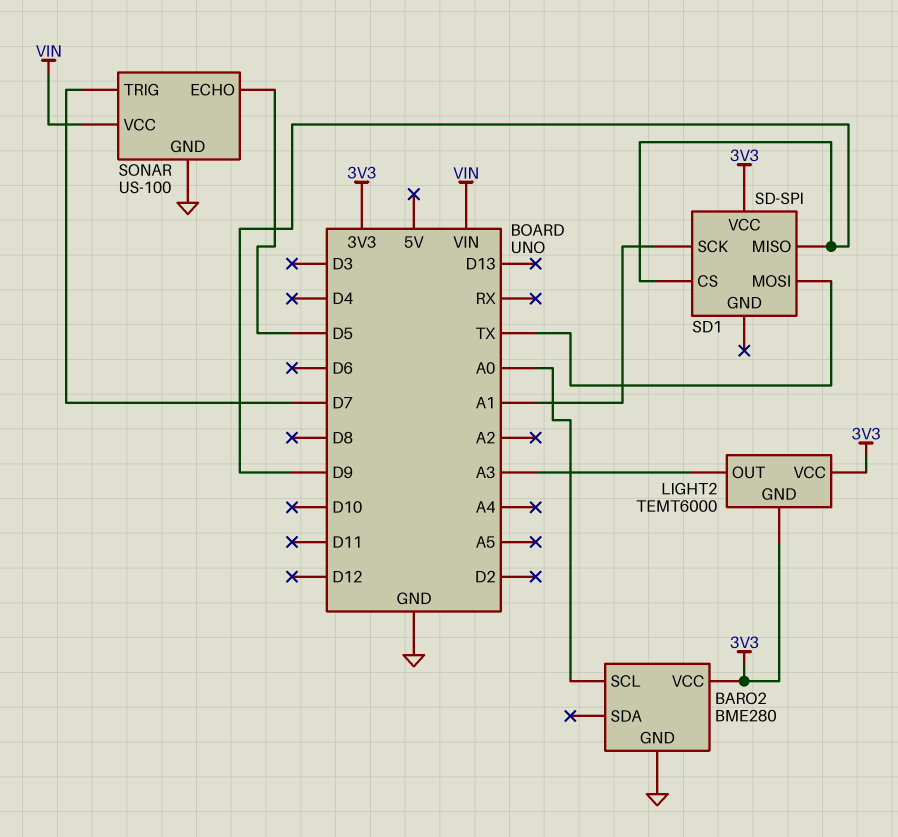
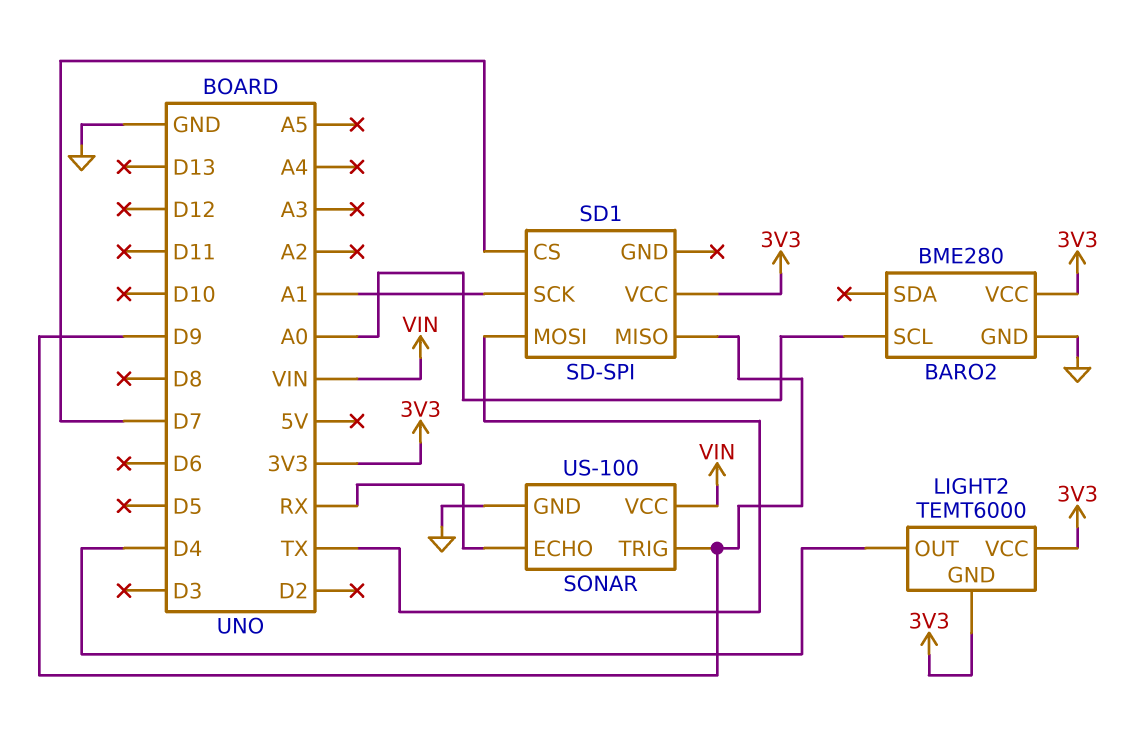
LIGHT2 pin OUT: A3 -> D4
SD1 pin CS: D9 -> D7
SONAR pin ECHO: D5 -> RX
SONAR pin TRIG: D7 -> D9

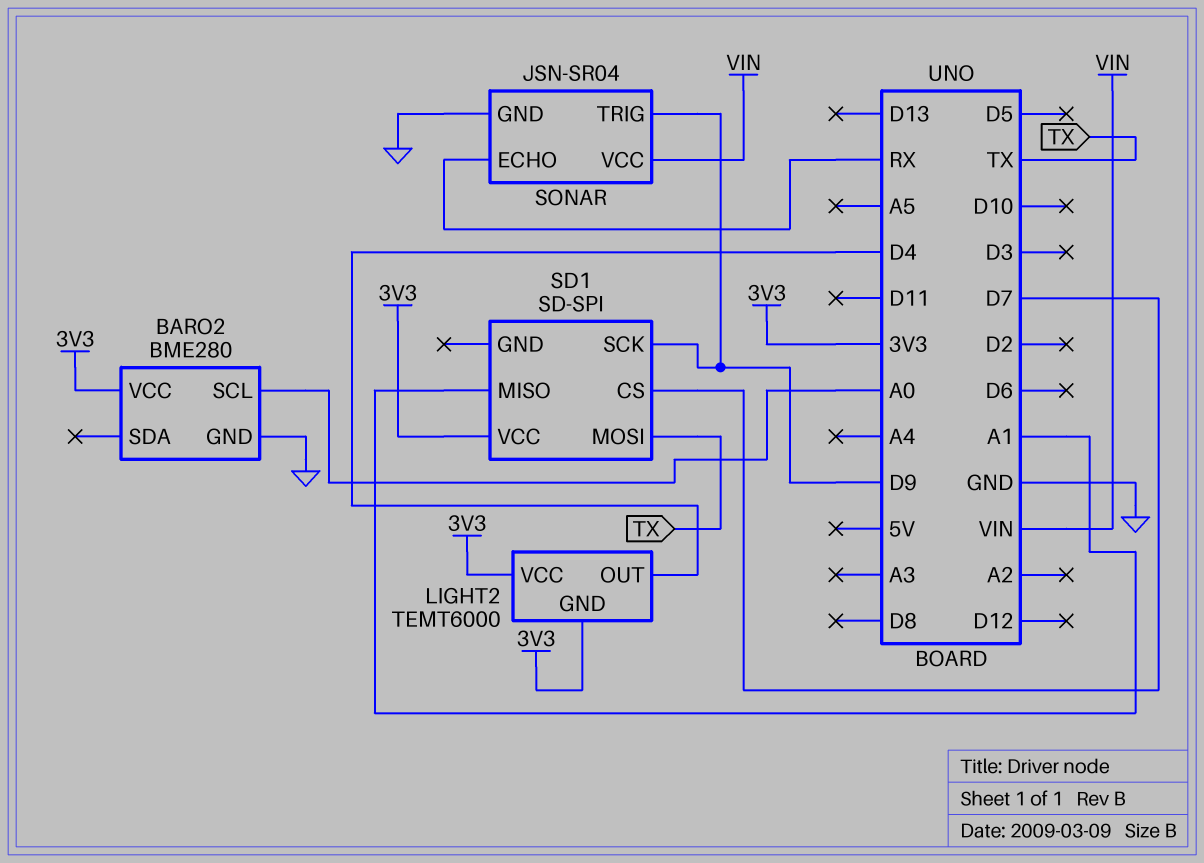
SD1 pin MISO: D9 -> A1
SD1 pin SCK: A1 -> D9
SONAR: US-100 -> JSN-SR04

